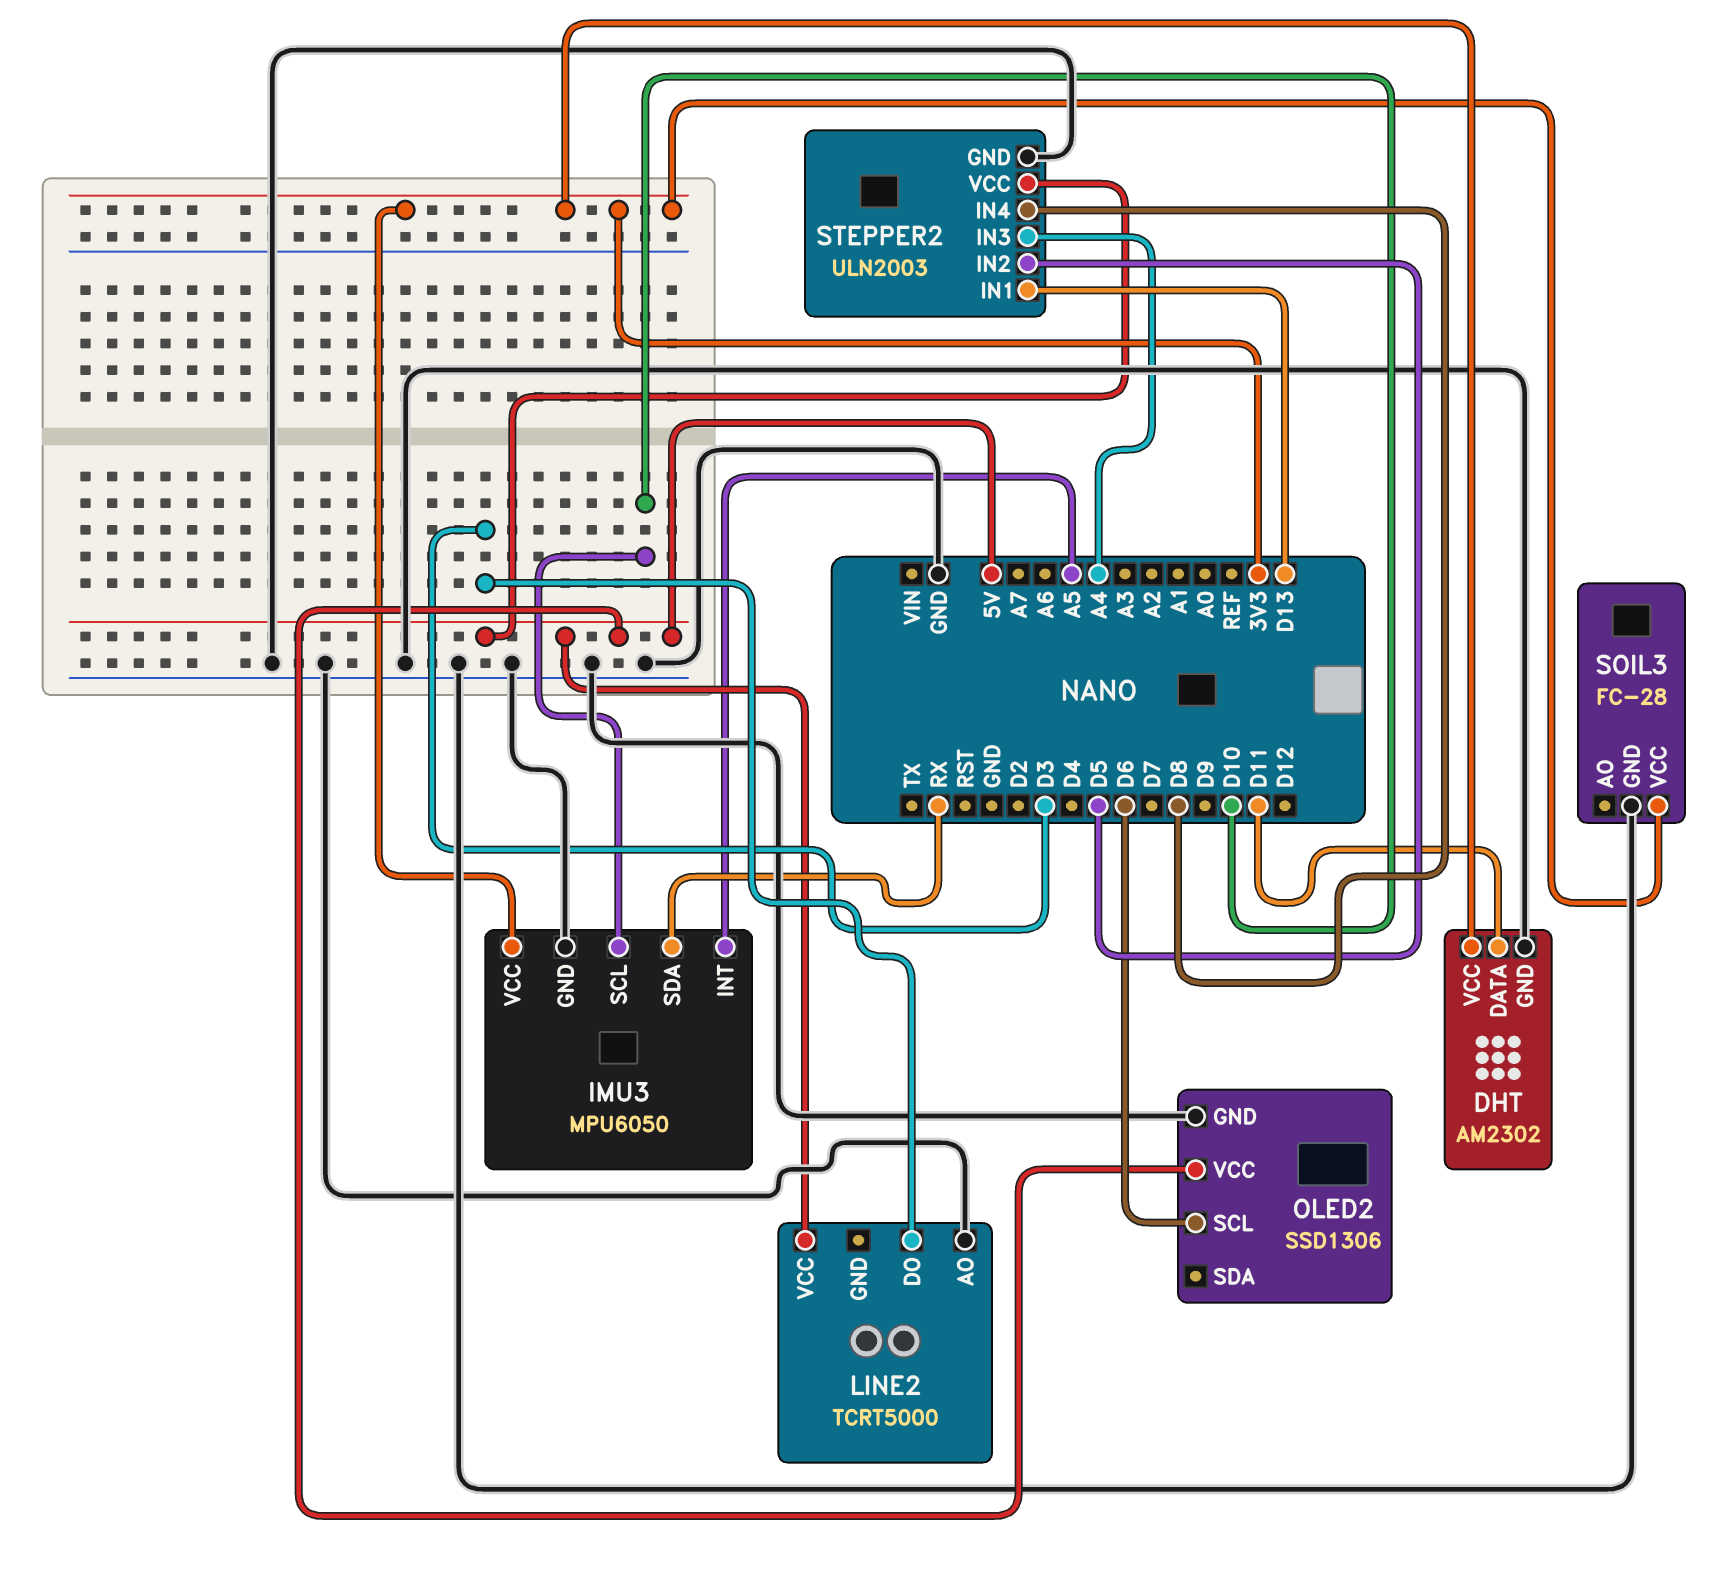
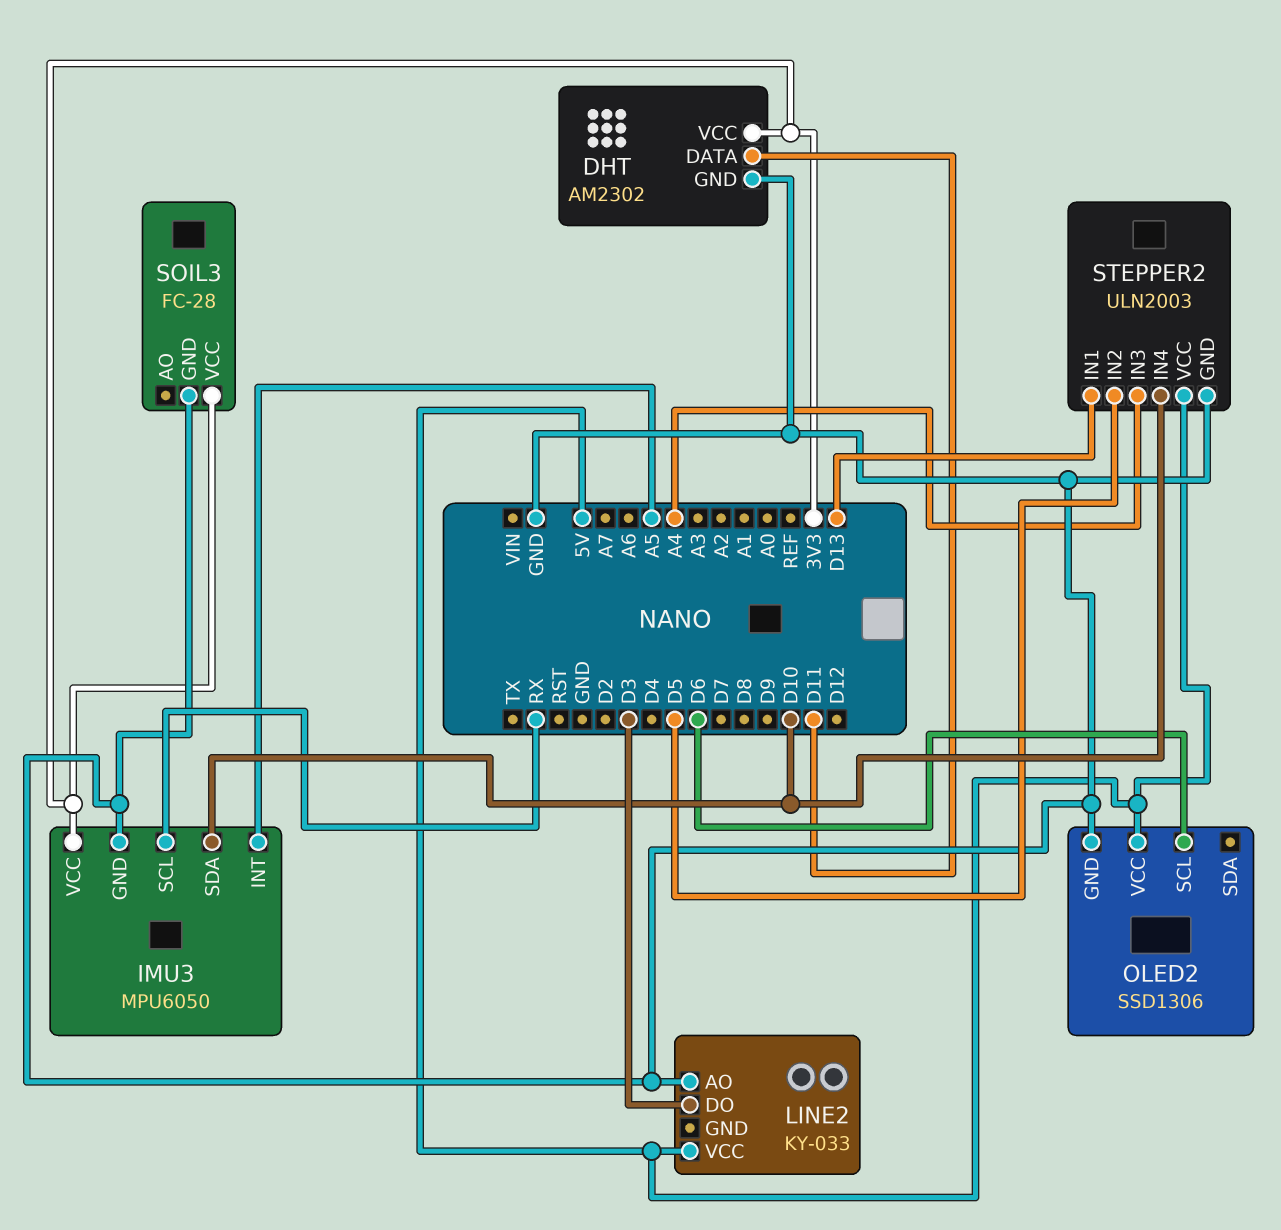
IMU3 pin SCL: D10 -> RX
IMU3 pin SDA: RX -> D10
LINE2: TCRT5000 -> KY-033
STEPPER2 pin IN4: D8 -> D10

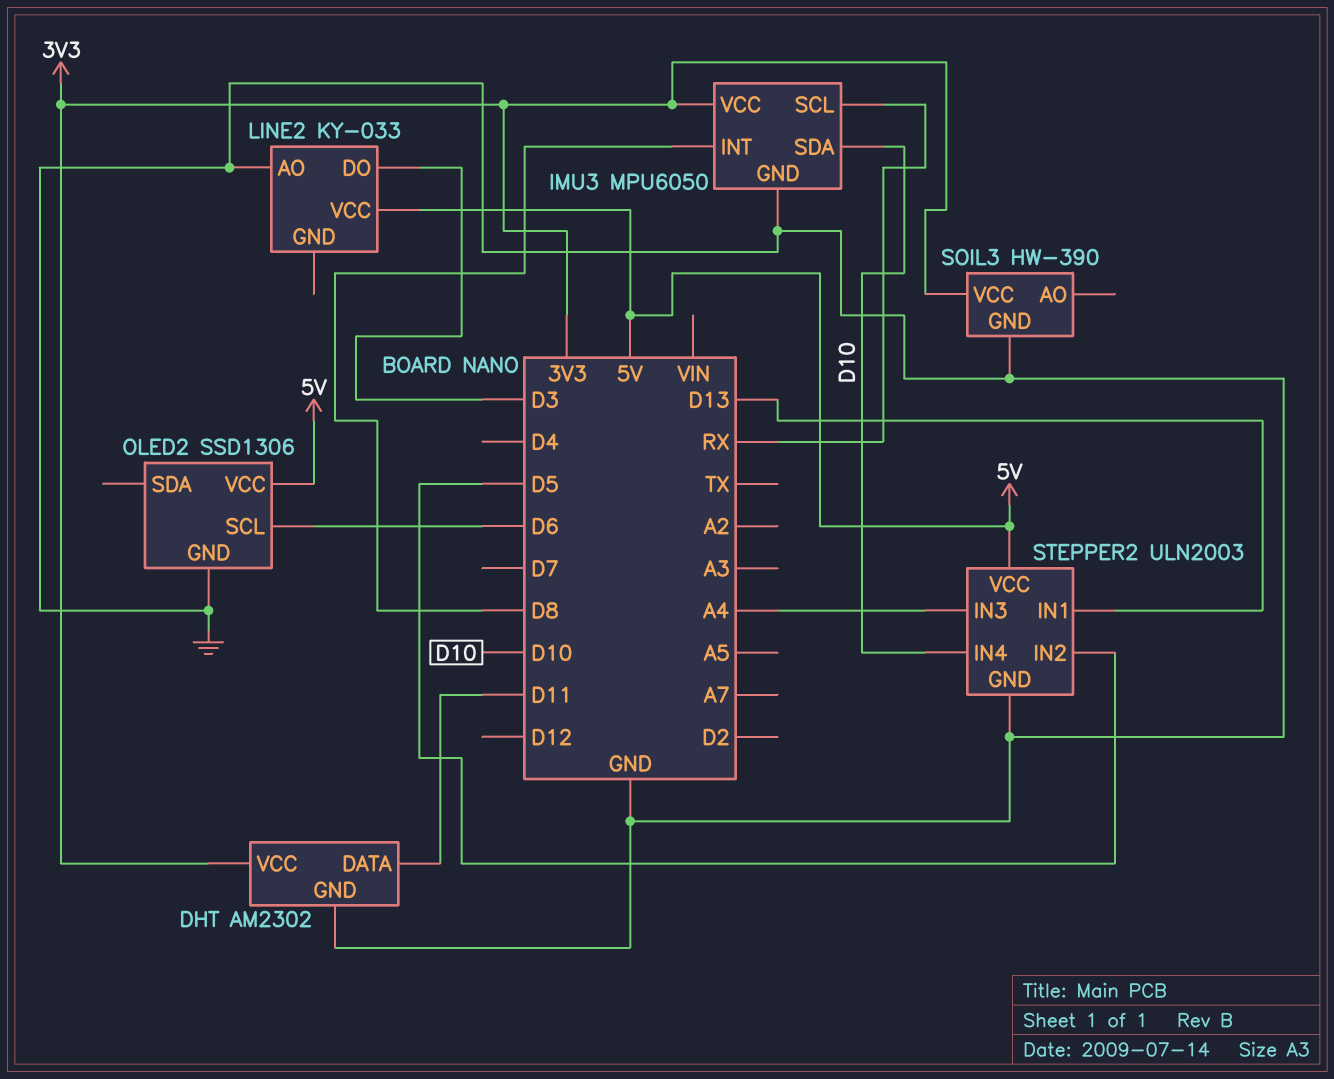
IMU3 pin INT: A5 -> D8
SOIL3: FC-28 -> HW-390

